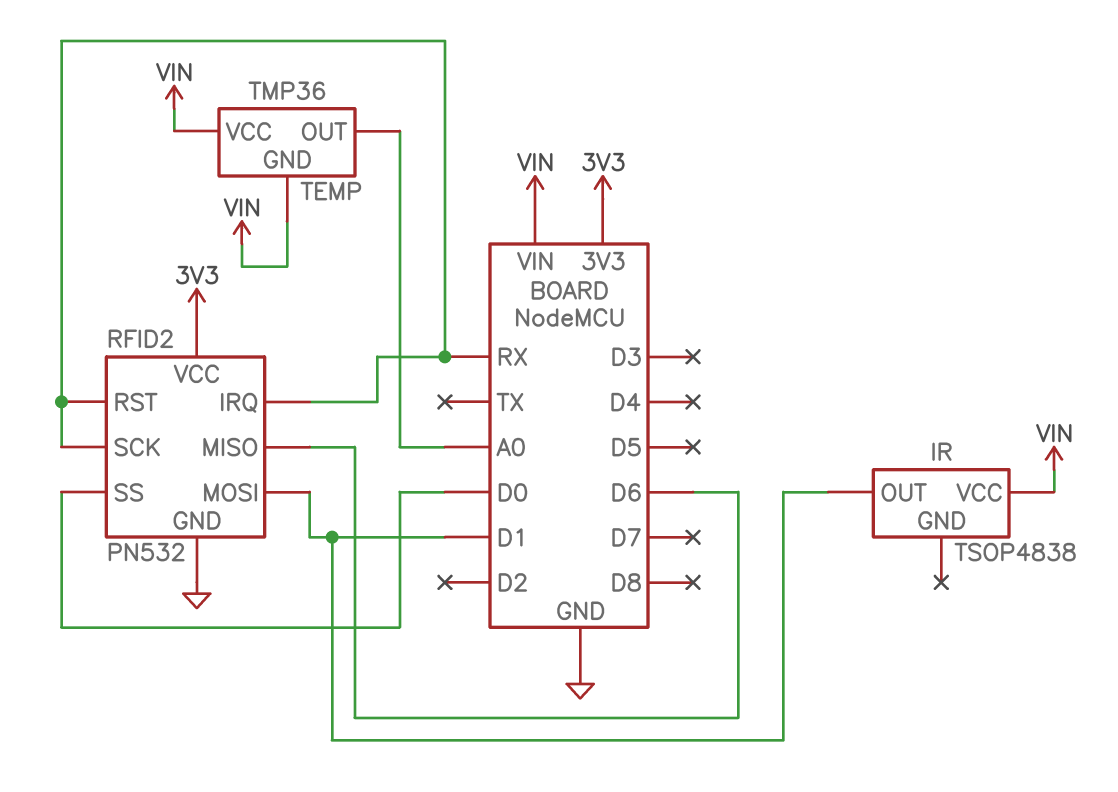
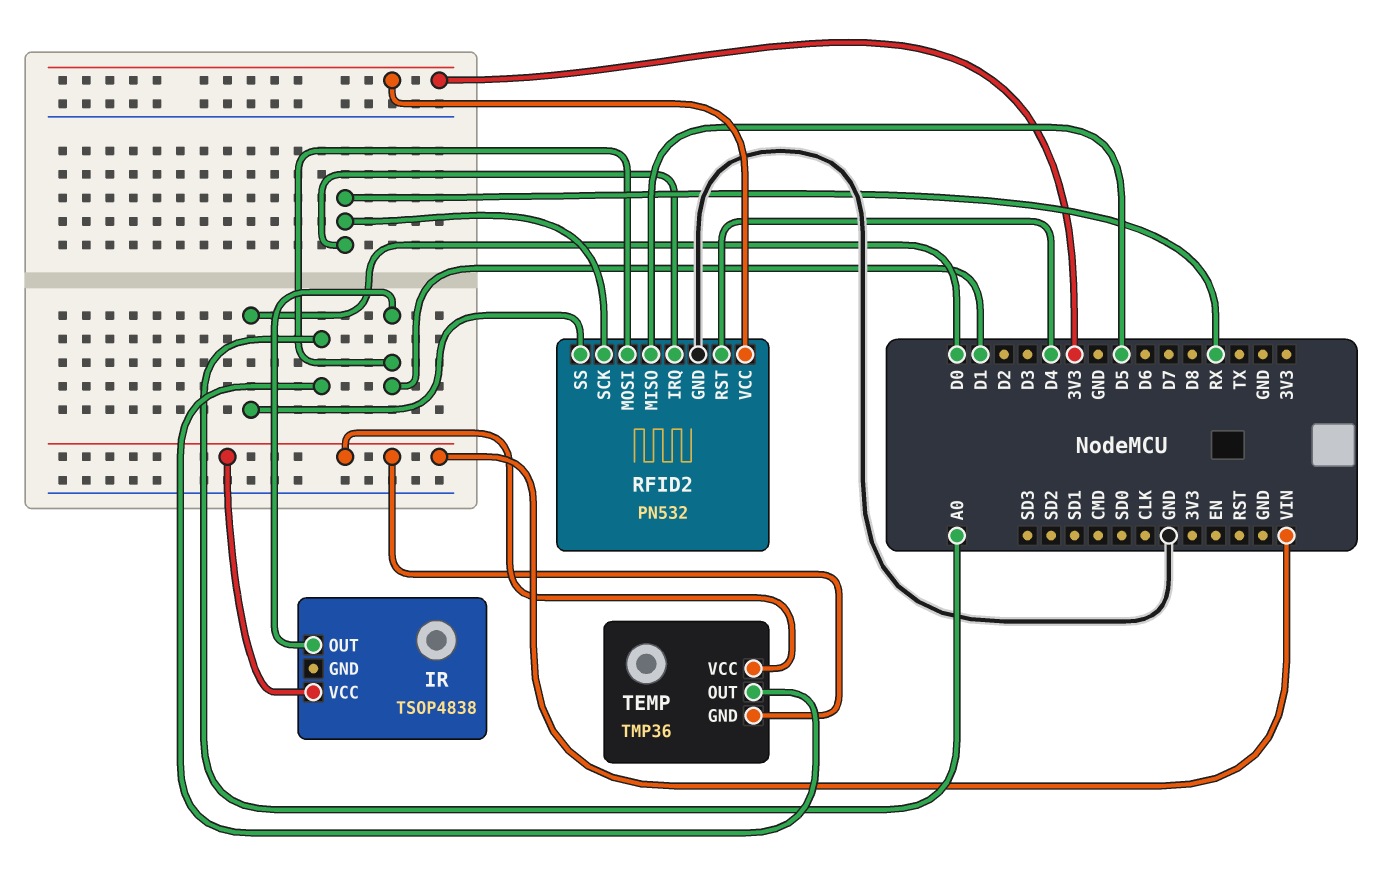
RFID2 pin MISO: D6 -> D5
RFID2 pin RST: RX -> D4

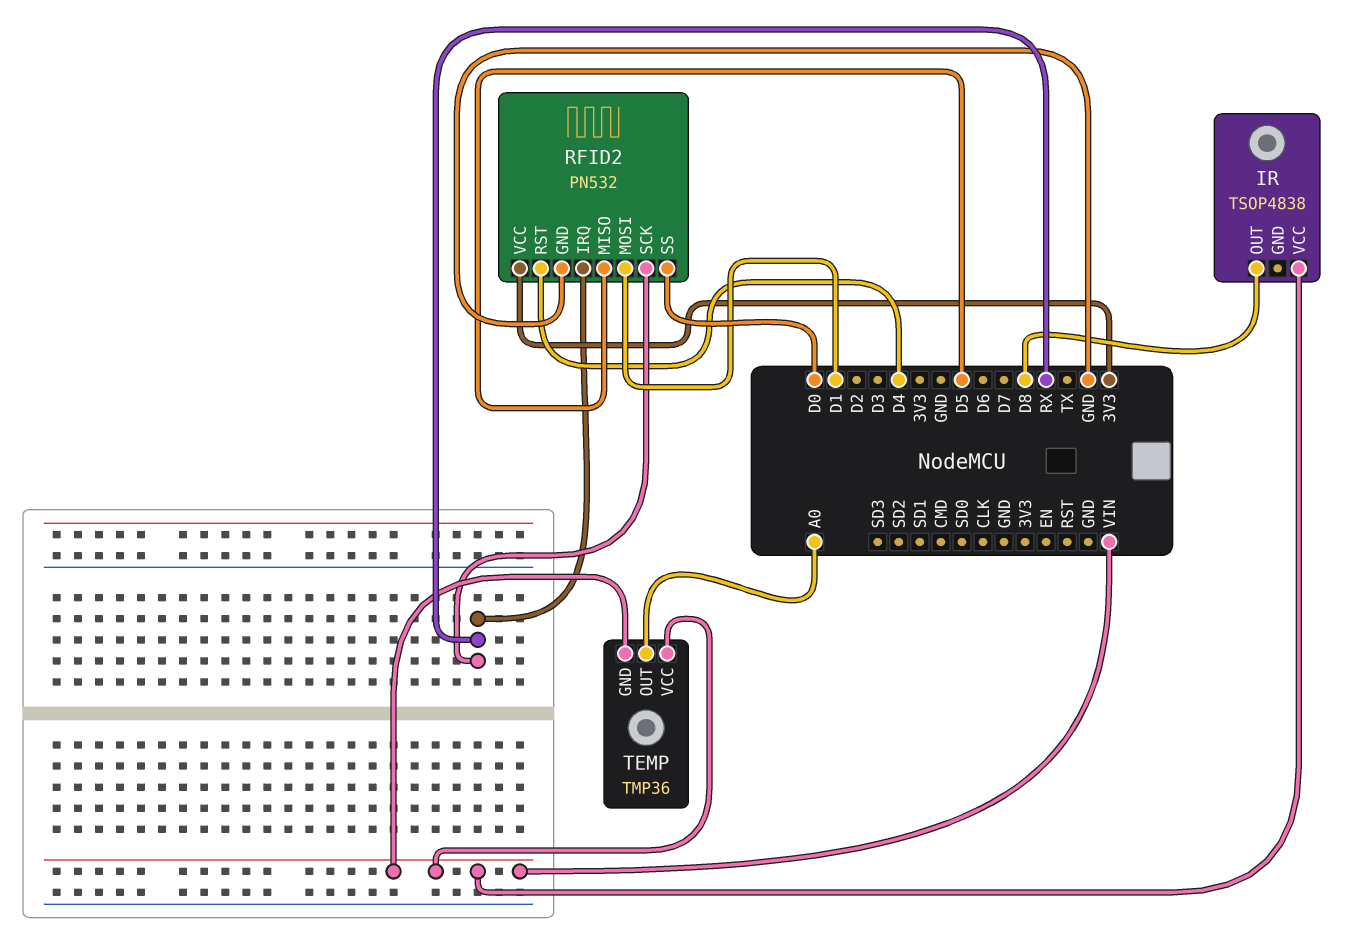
IR pin OUT: D1 -> D8

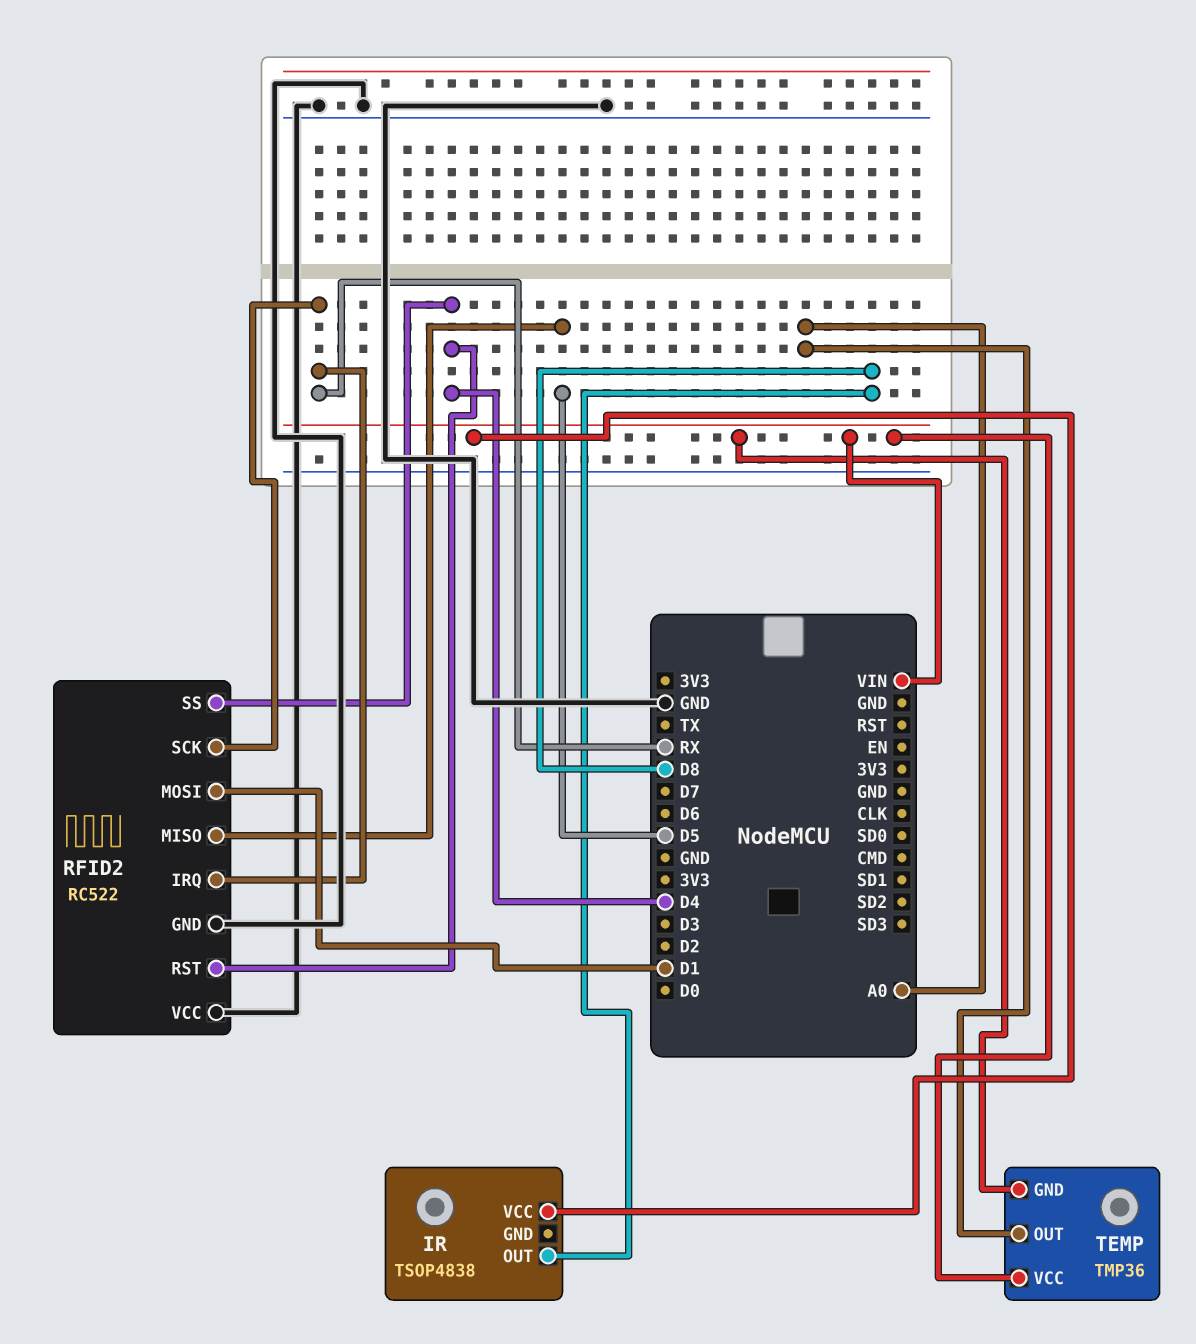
RFID2: PN532 -> RC522
RFID2 pin SS: D0 -> D4
RFID2 pin VCC: 3V3 -> GND

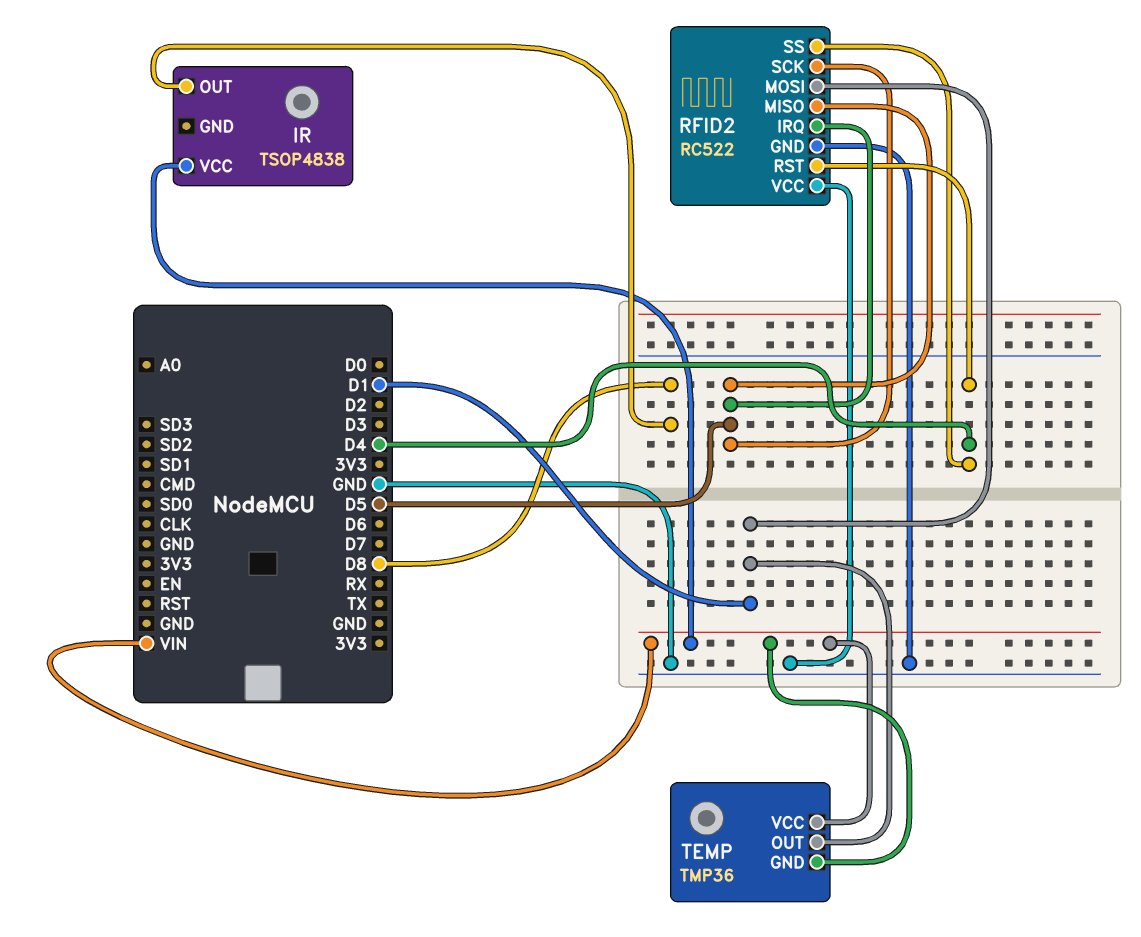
RFID2 pin IRQ: RX -> D5
RFID2 pin SCK: RX -> D5
TEMP pin OUT: A0 -> D1

